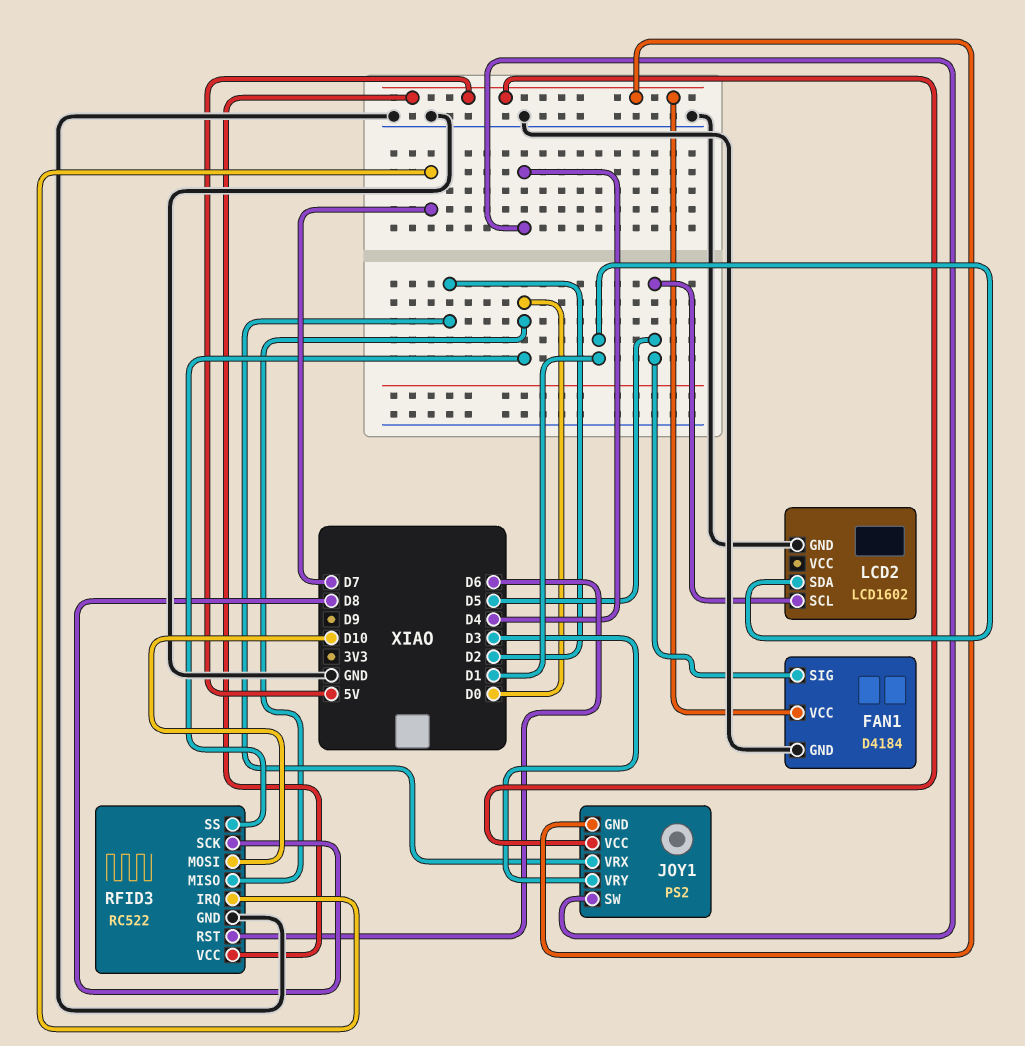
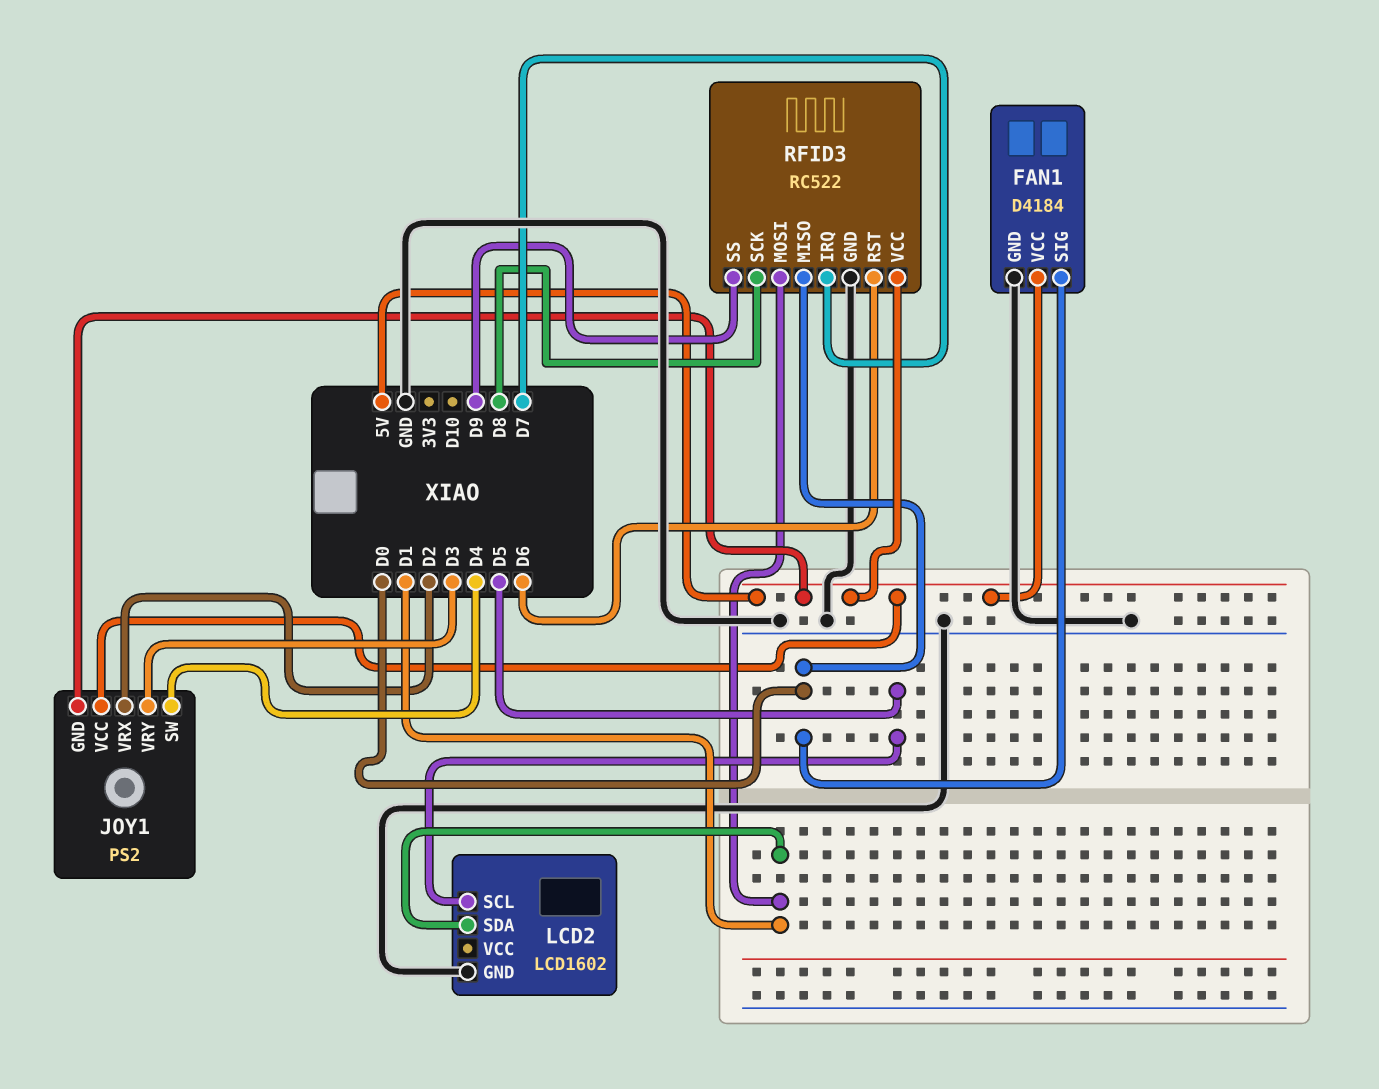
FAN1 pin SIG: D5 -> D0
RFID3 pin MOSI: D10 -> D1
RFID3 pin SS: D0 -> D9

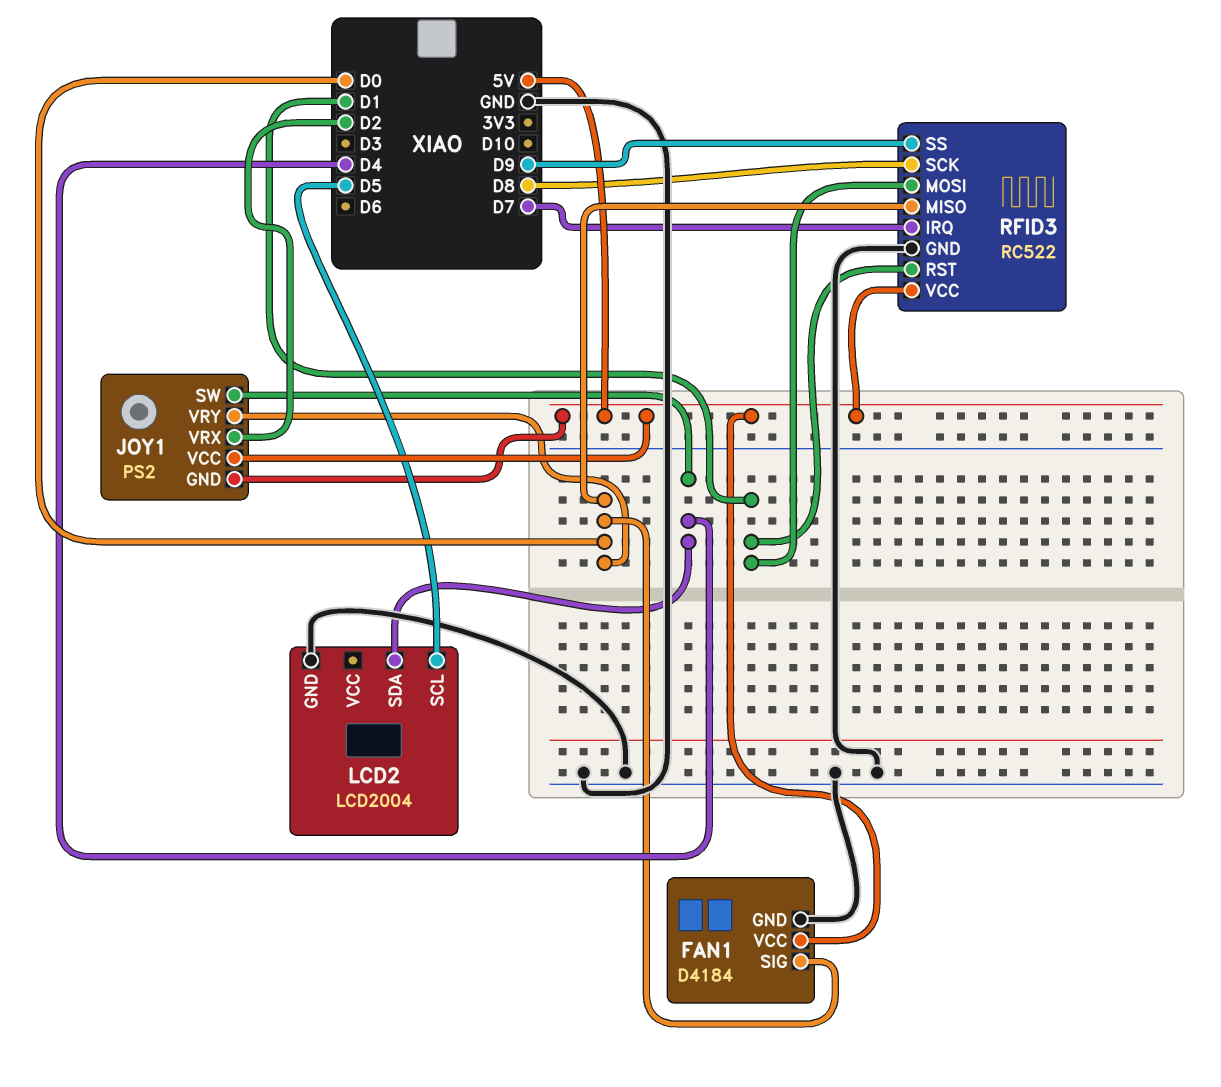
JOY1 pin VRY: D3 -> D0
LCD2: LCD1602 -> LCD2004
LCD2 pin SDA: D1 -> D4
RFID3 pin RST: D6 -> D1

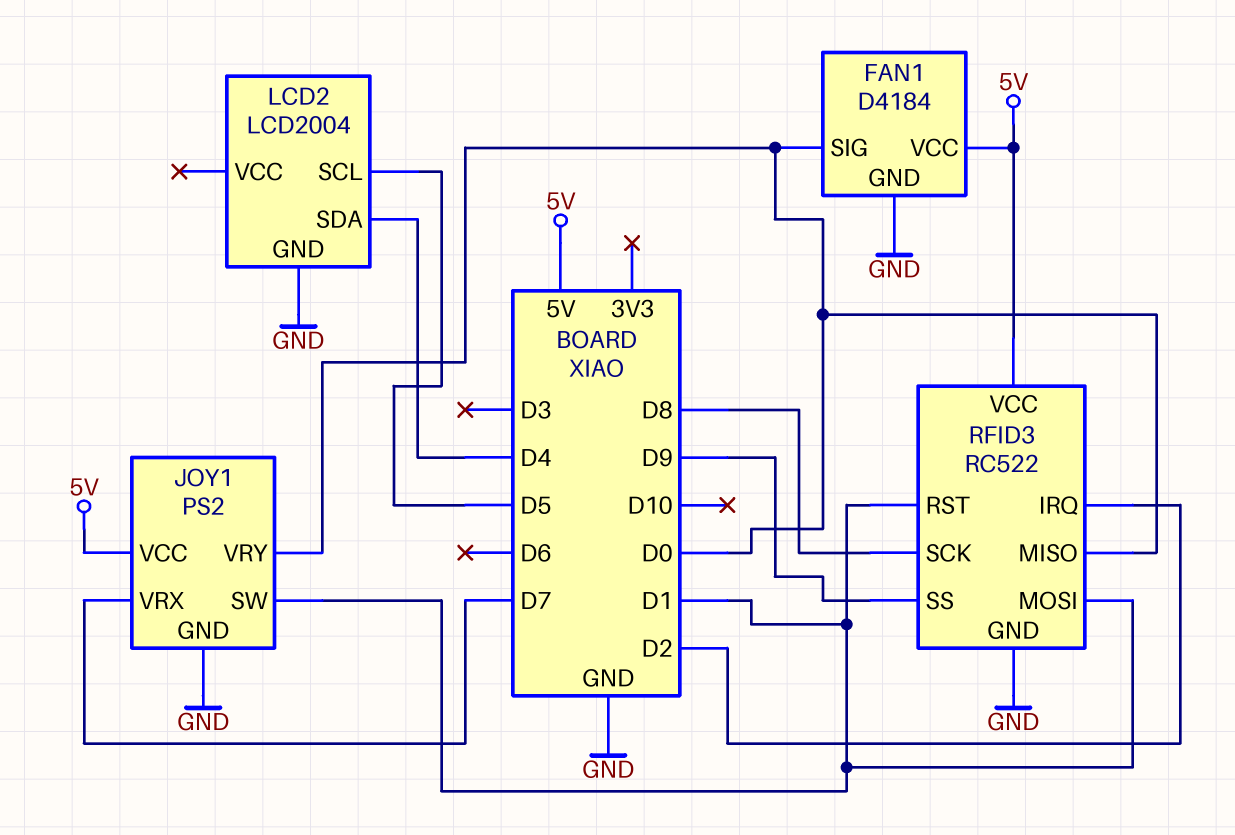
JOY1 pin GND: 5V -> GND
JOY1 pin SW: D4 -> D1
JOY1 pin VRX: D2 -> D7
RFID3 pin IRQ: D7 -> D2

